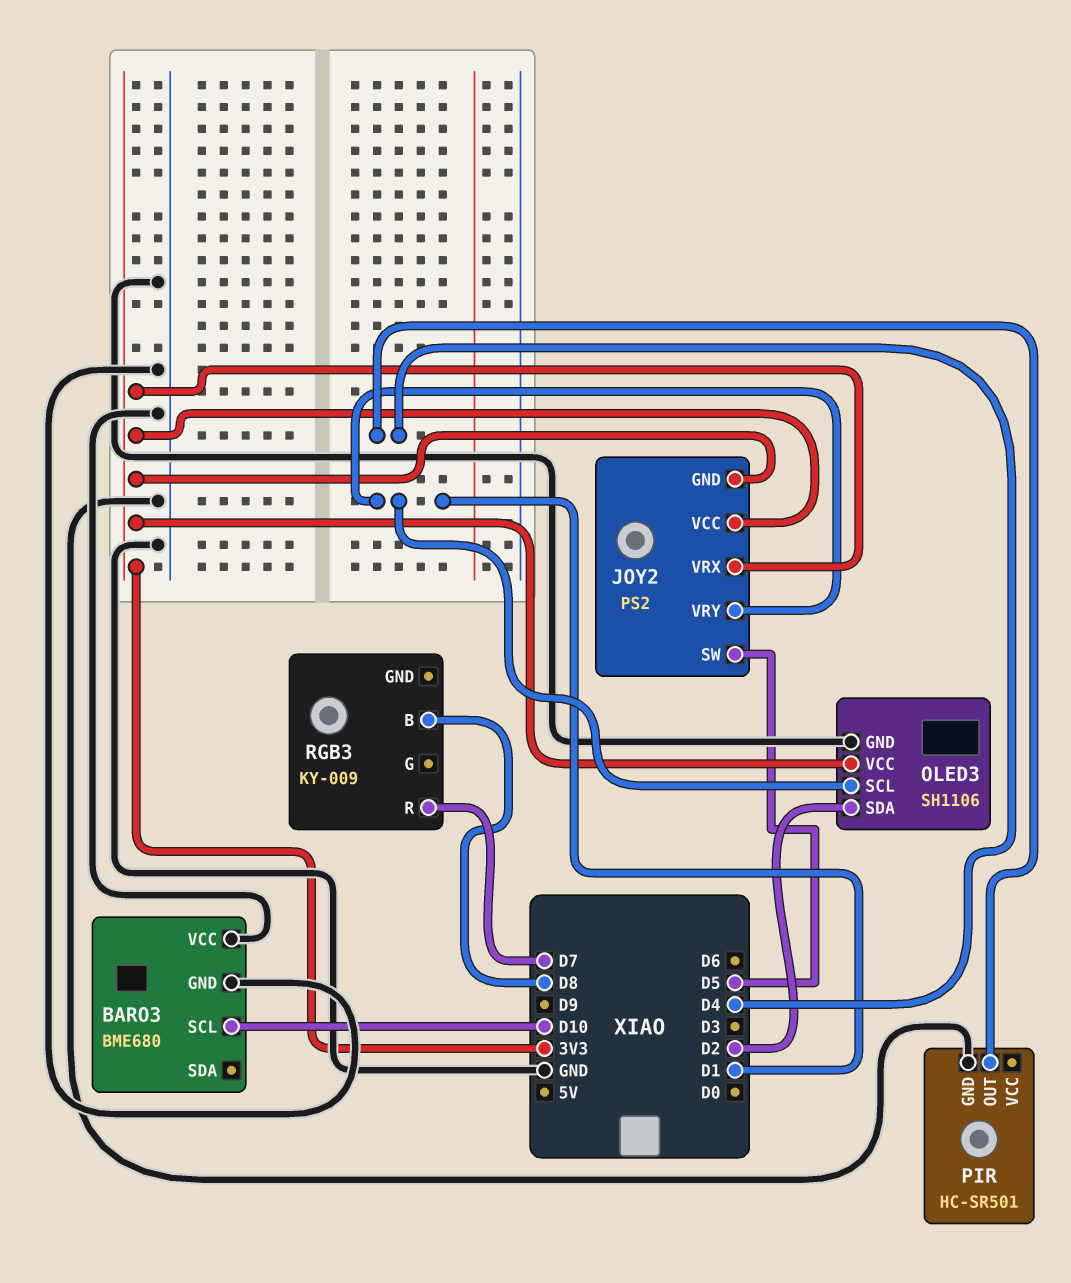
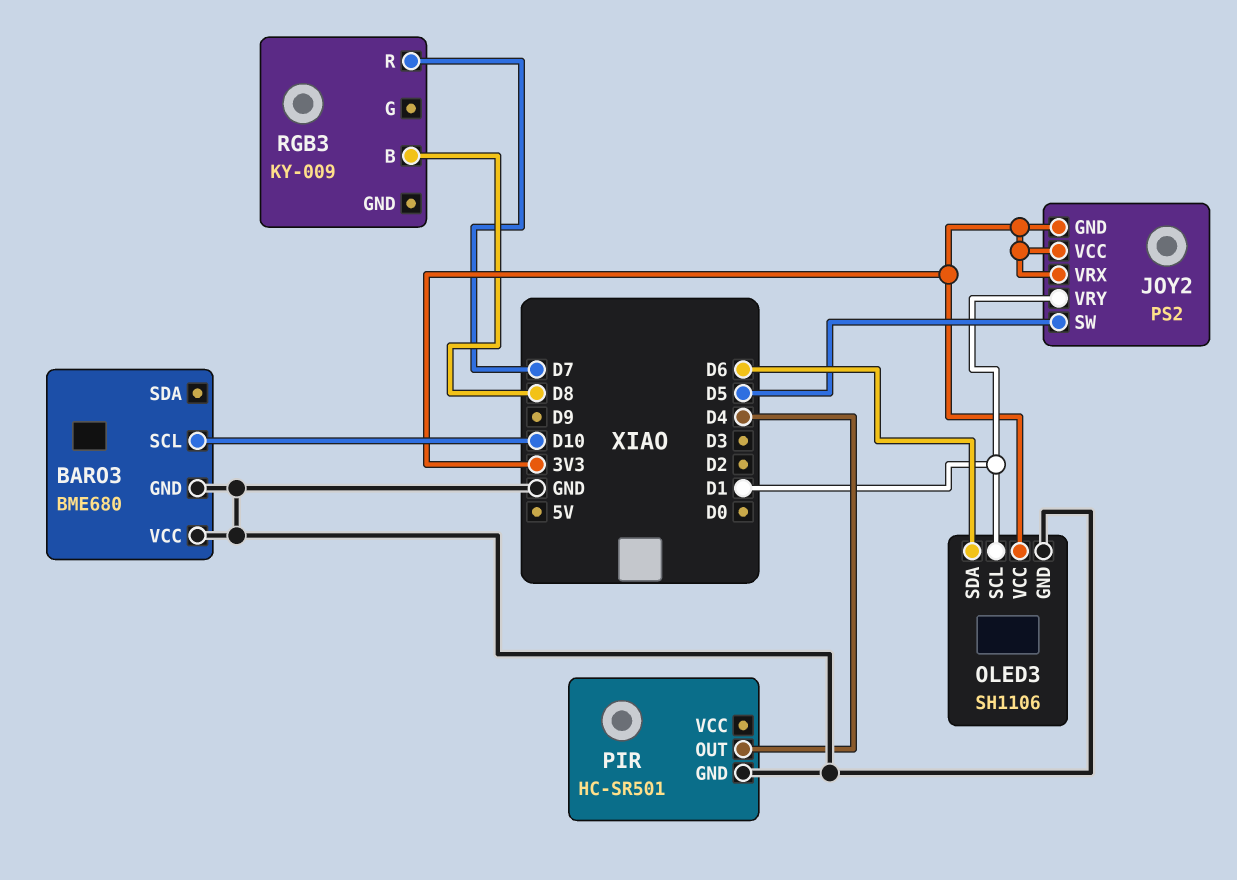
OLED3 pin SDA: D2 -> D6

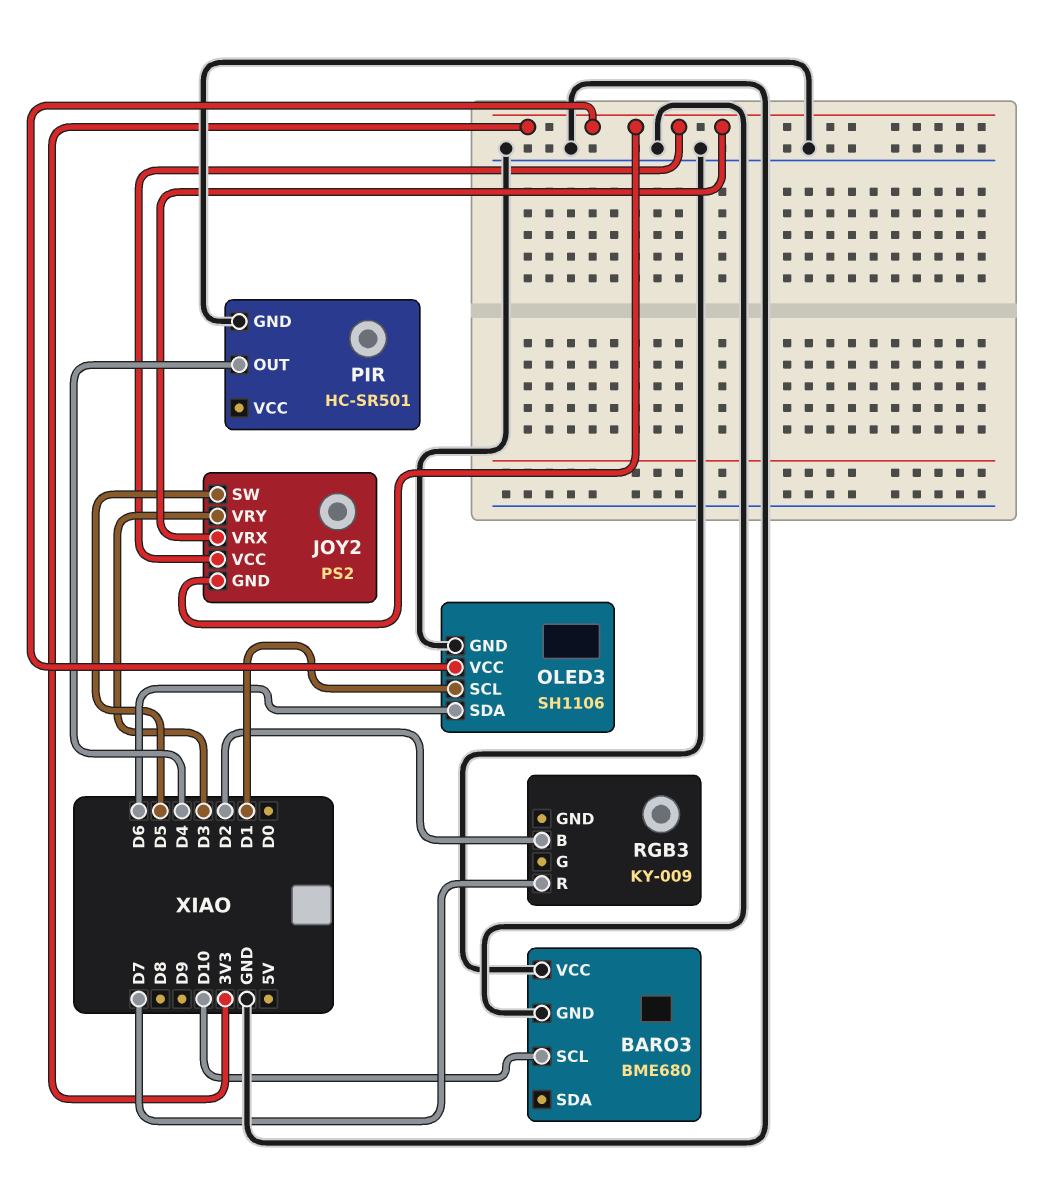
JOY2 pin VRY: D1 -> D3
RGB3 pin B: D8 -> D2

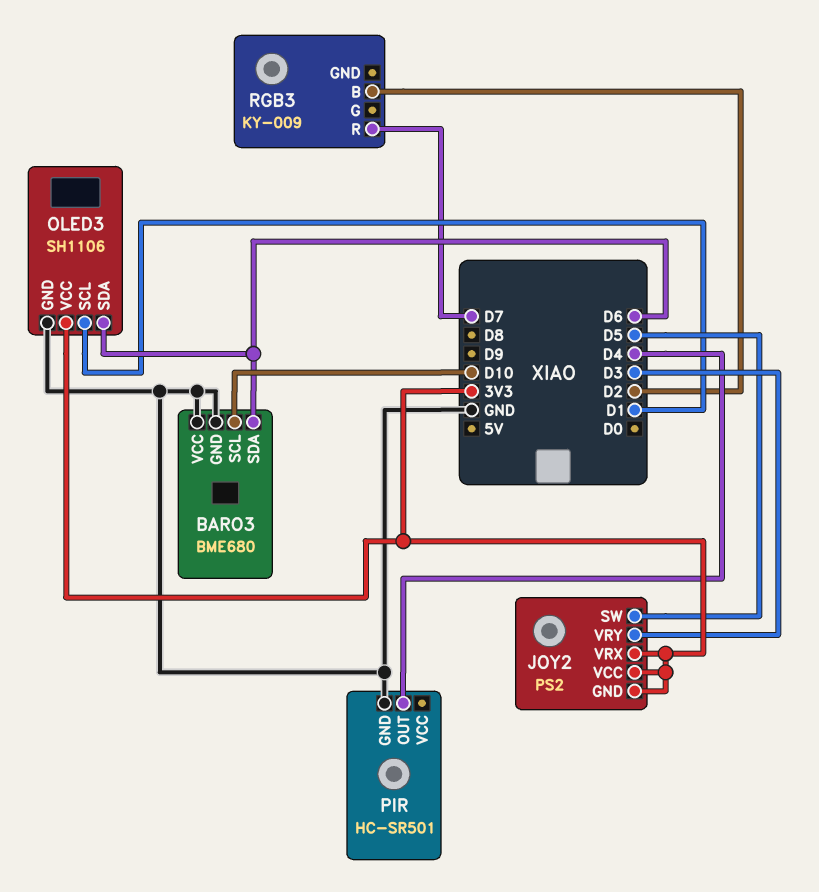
BARO3 pin SDA: none -> D6

